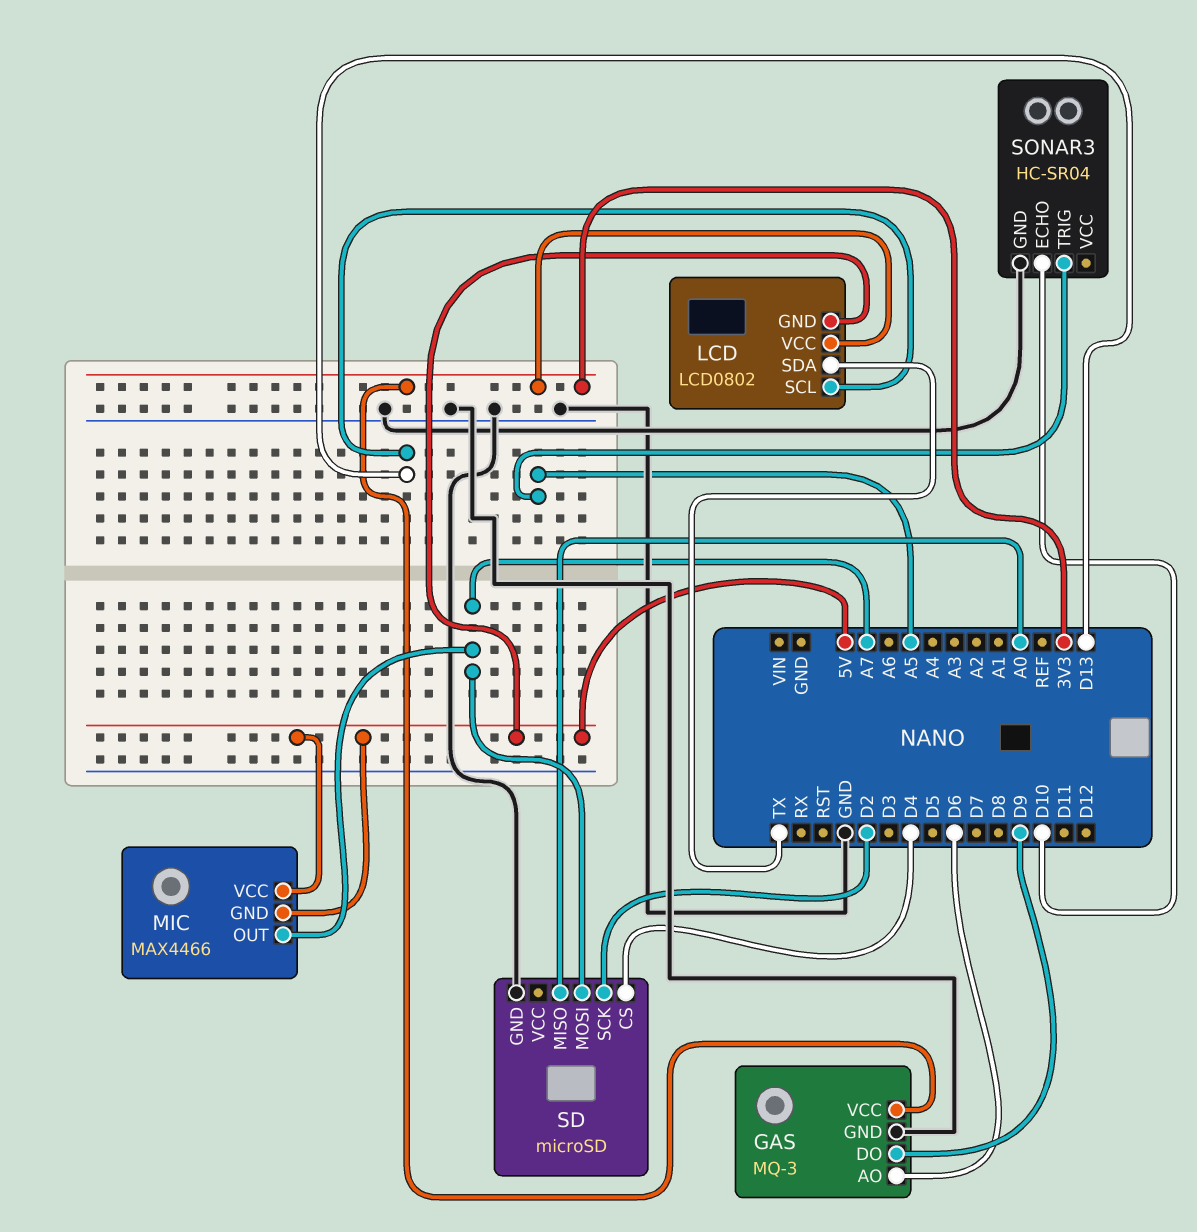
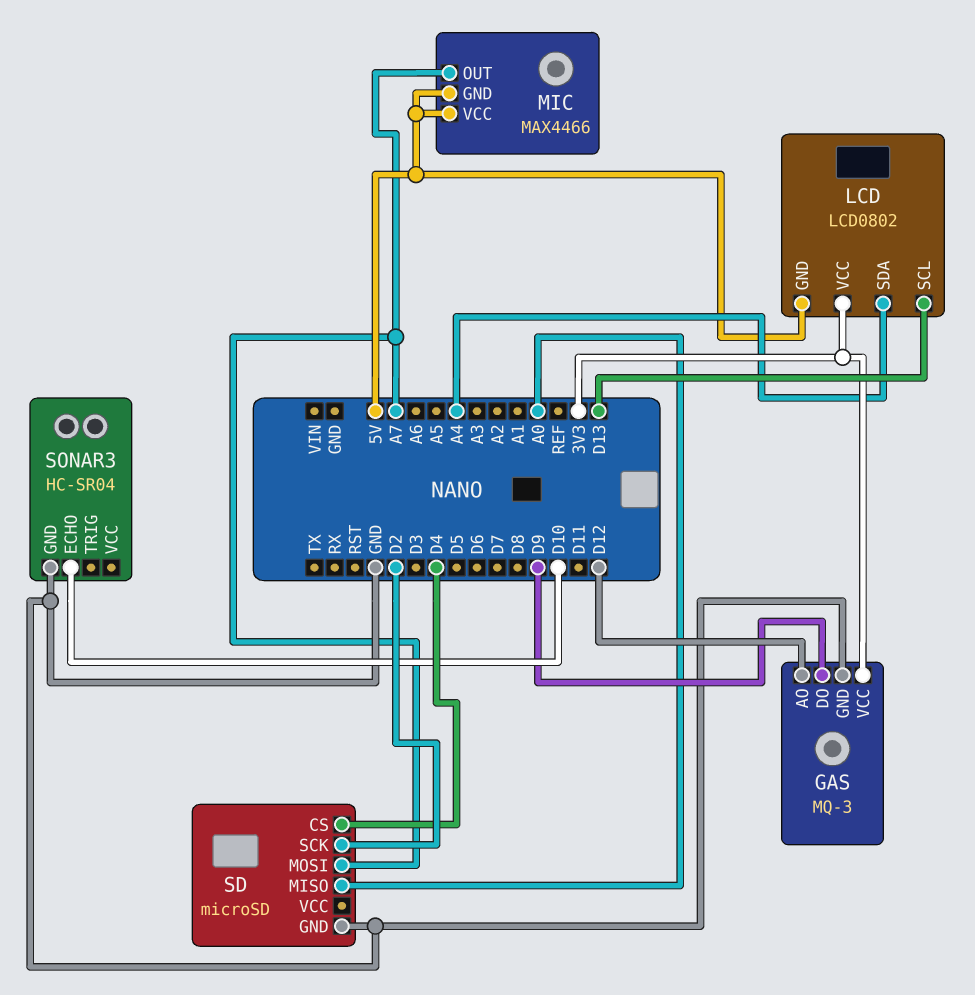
GAS pin AO: D6 -> D12
LCD pin SDA: TX -> A4
SONAR3 pin TRIG: A5 -> none

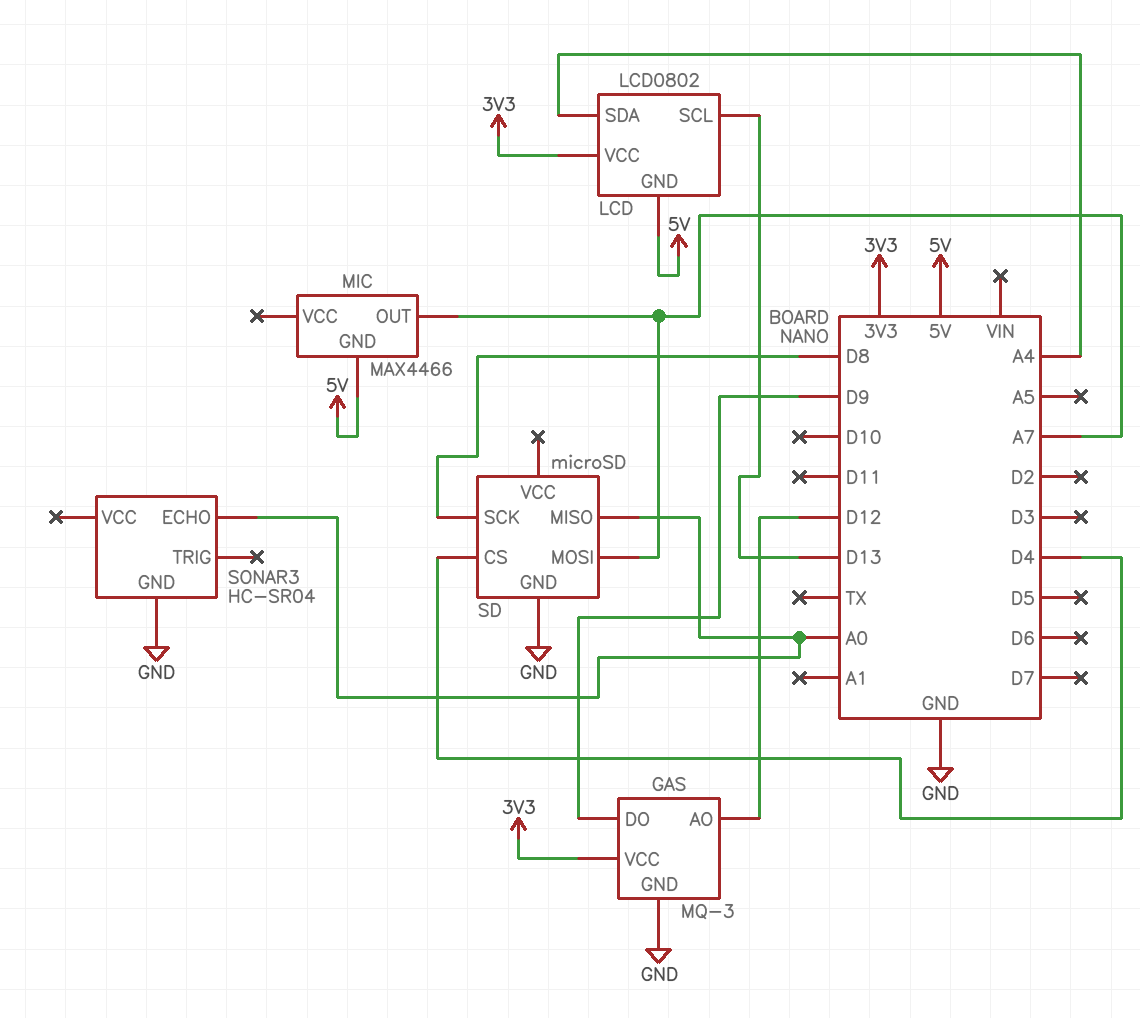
MIC pin VCC: 5V -> none
SD pin SCK: D2 -> D8
SONAR3 pin ECHO: D10 -> A0

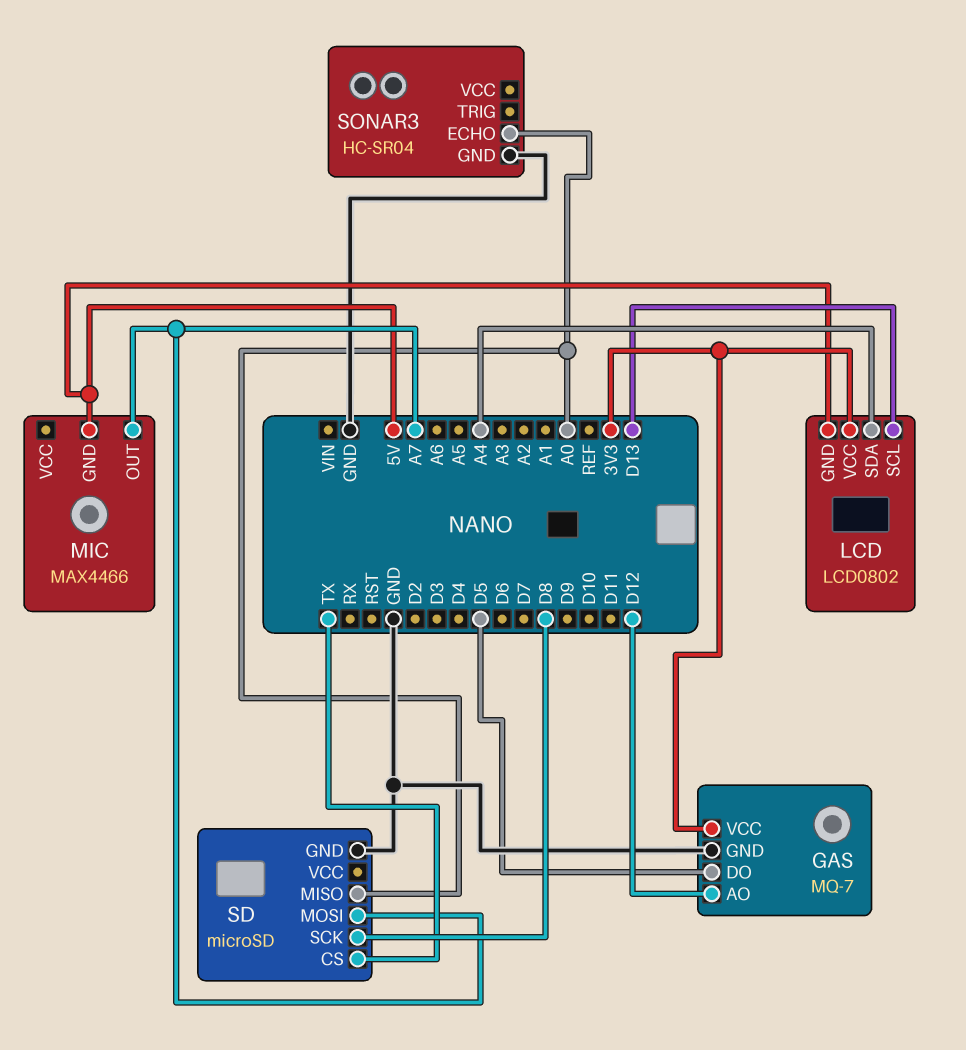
GAS: MQ-3 -> MQ-7
GAS pin DO: D9 -> D5
SD pin CS: D4 -> TX

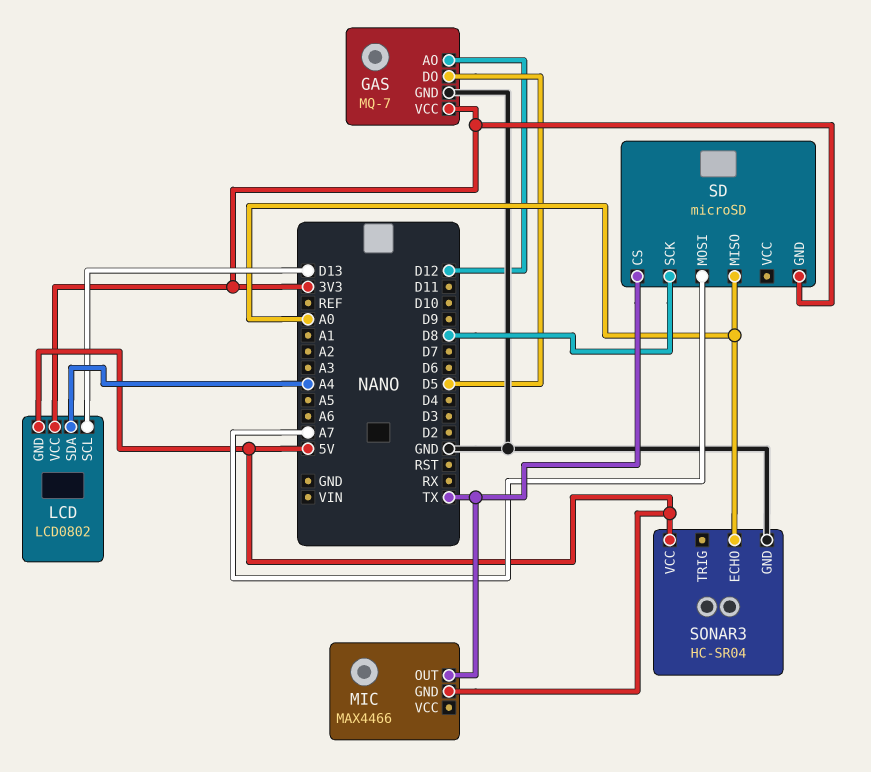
MIC pin OUT: A7 -> TX
SD pin GND: GND -> 3V3
SONAR3 pin VCC: none -> 5V

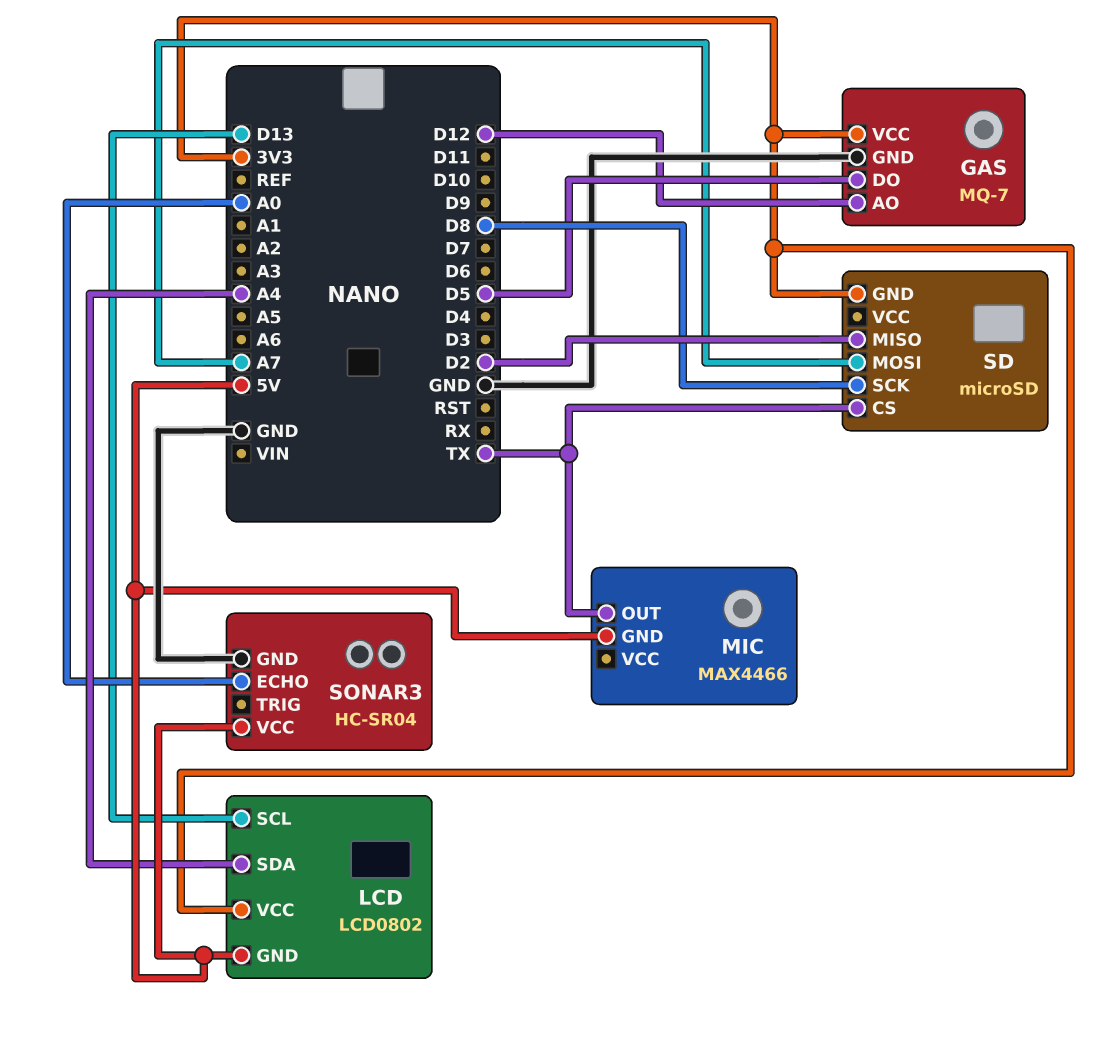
SD pin MISO: A0 -> D2

